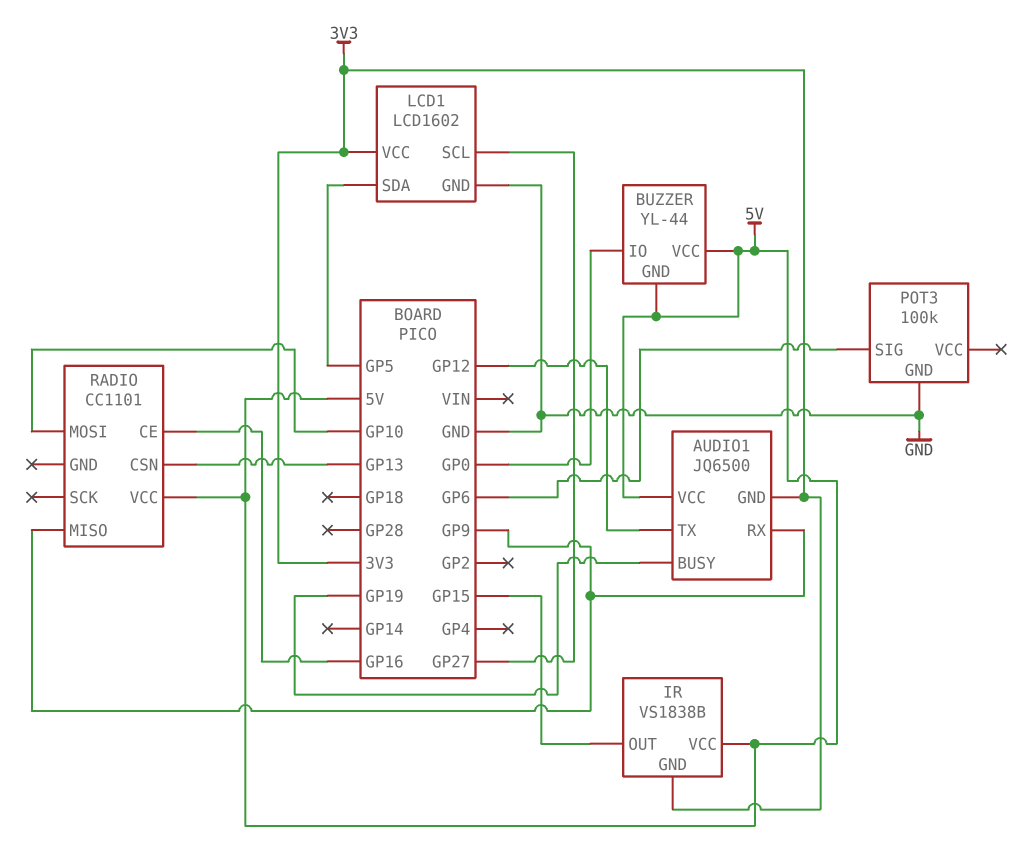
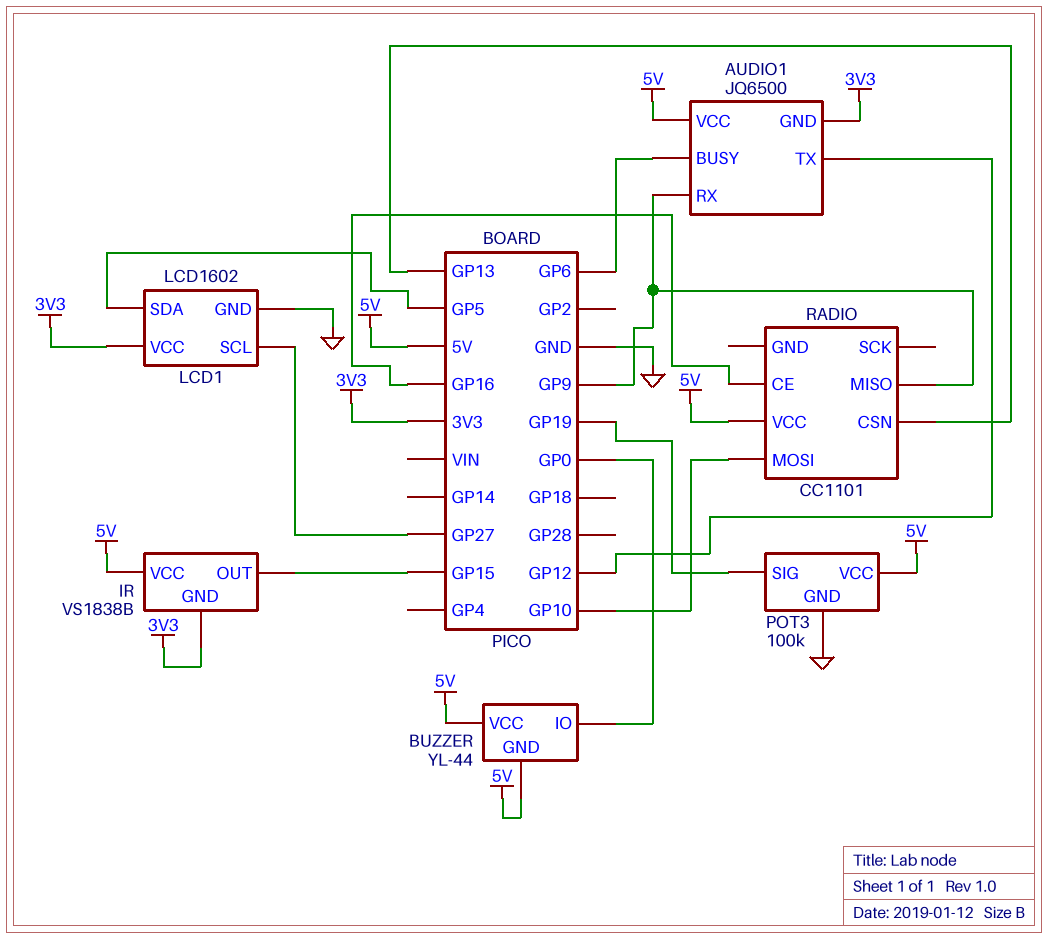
AUDIO1 pin BUSY: GP19 -> GP6
POT3 pin SIG: GP6 -> GP19
POT3 pin VCC: none -> 5V

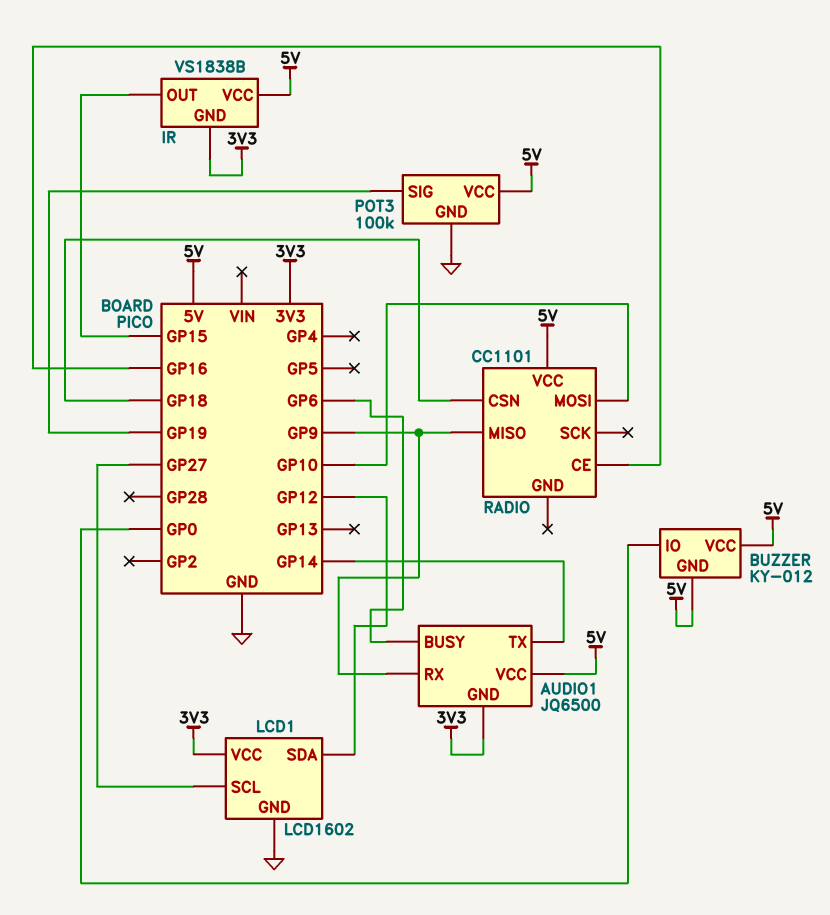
AUDIO1 pin TX: GP12 -> GP14
BUZZER: YL-44 -> KY-012
LCD1 pin SDA: GP5 -> GP12
RADIO pin CSN: GP13 -> GP18

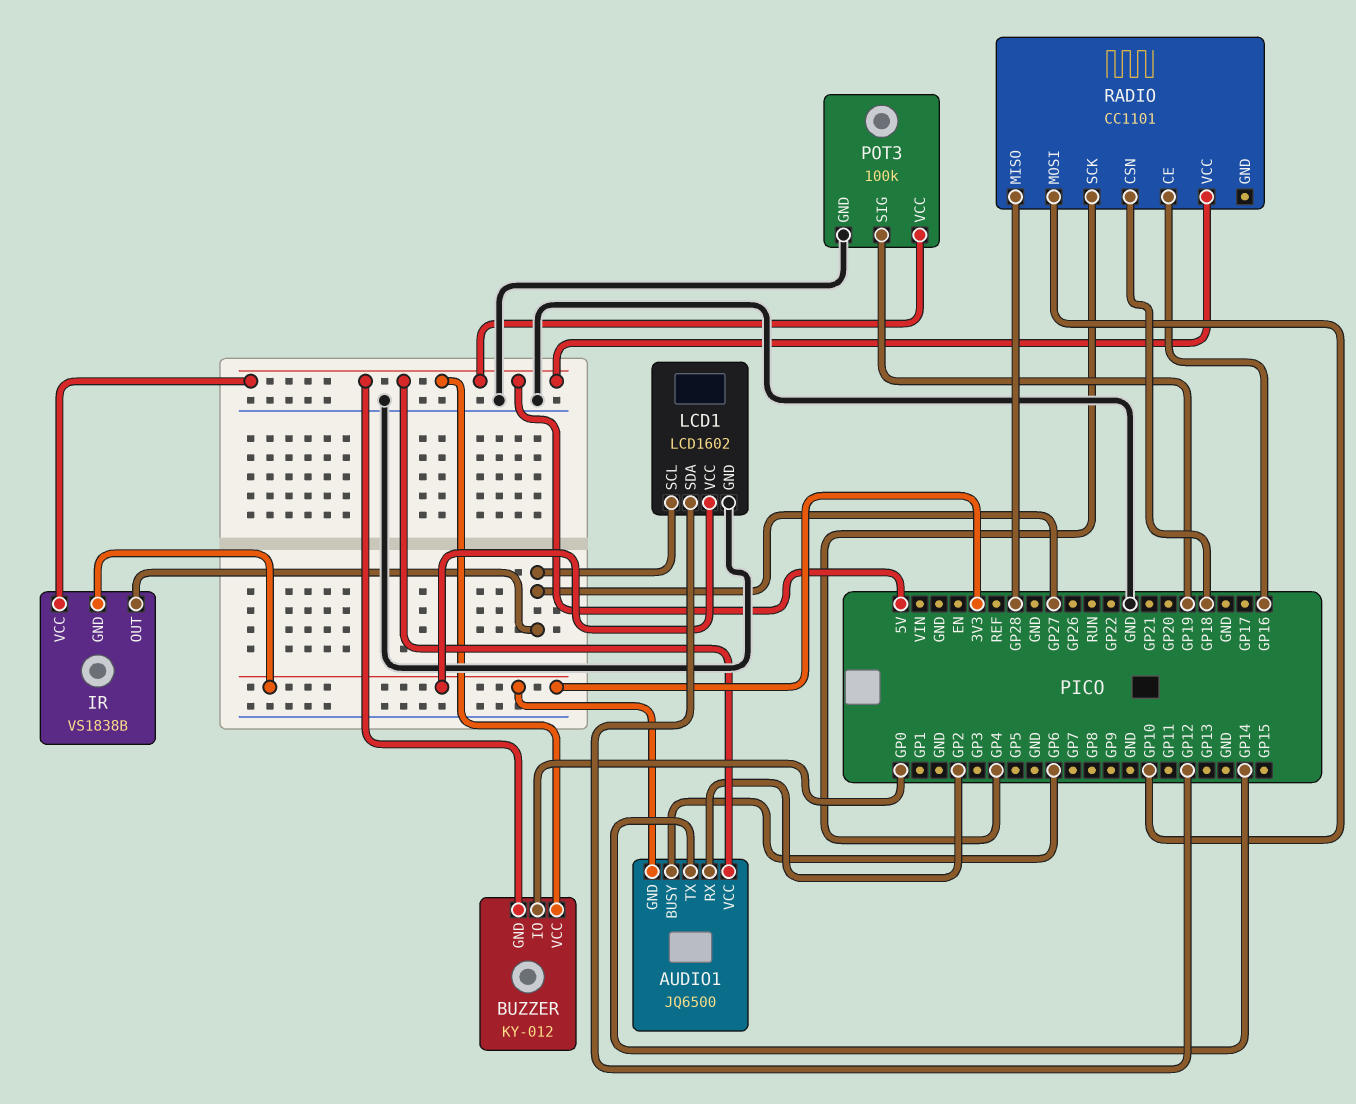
AUDIO1 pin RX: GP9 -> GP2
IR pin OUT: GP15 -> GP27
RADIO pin MISO: GP9 -> GP28
RADIO pin SCK: none -> GP4

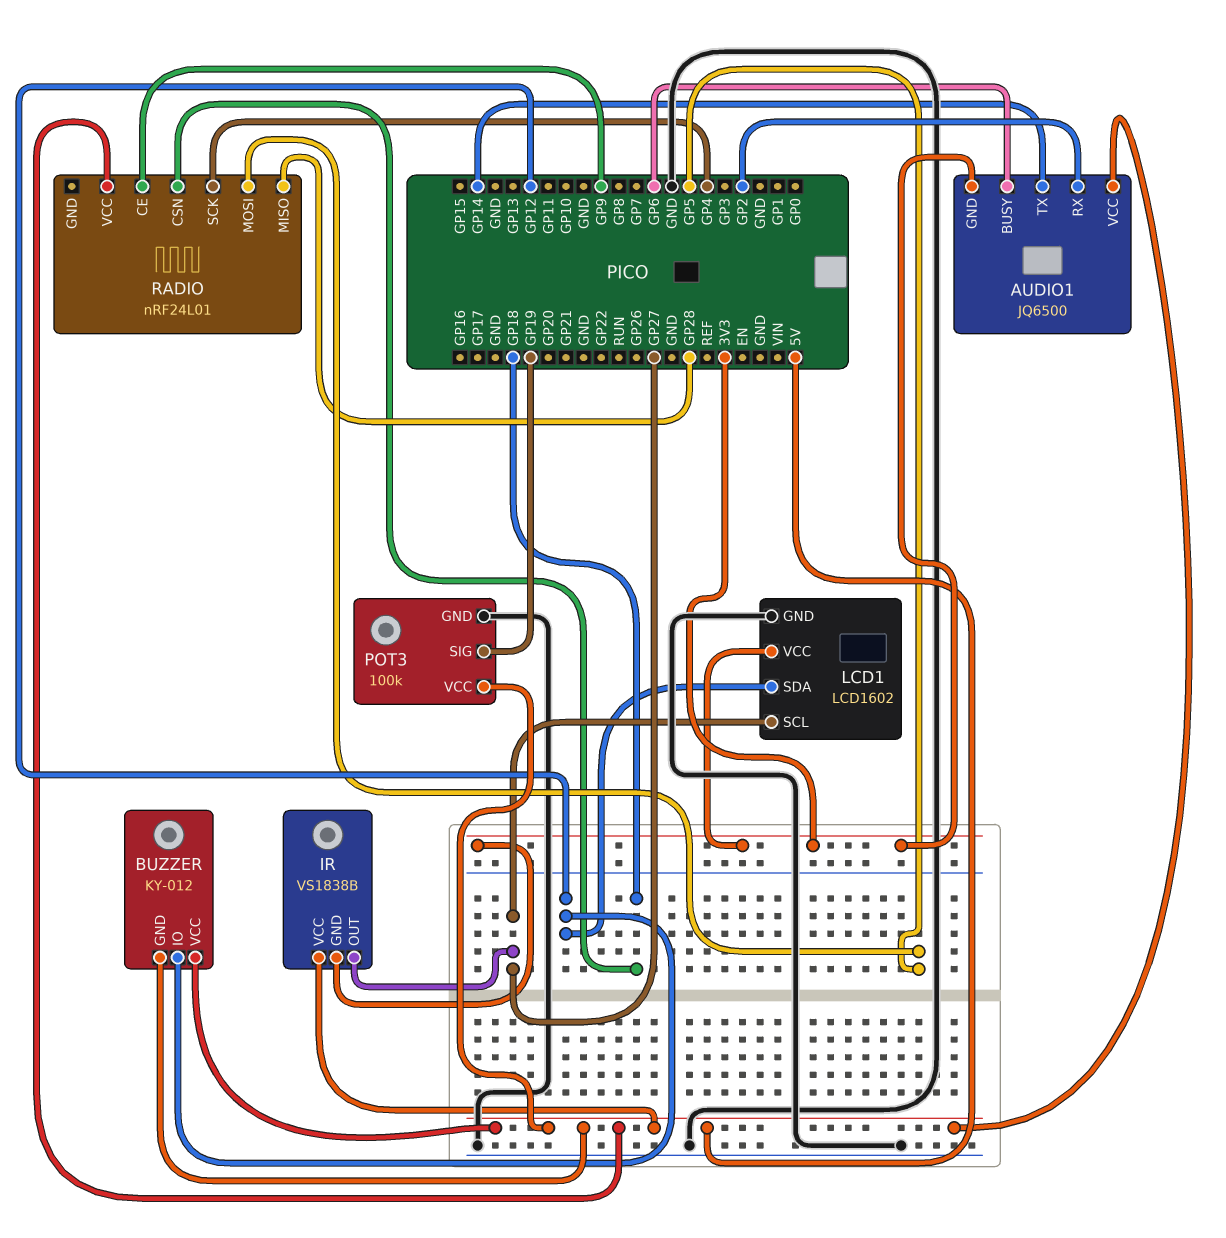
BUZZER pin IO: GP0 -> GP12
RADIO: CC1101 -> nRF24L01
RADIO pin CE: GP16 -> GP9
RADIO pin MOSI: GP10 -> GP5

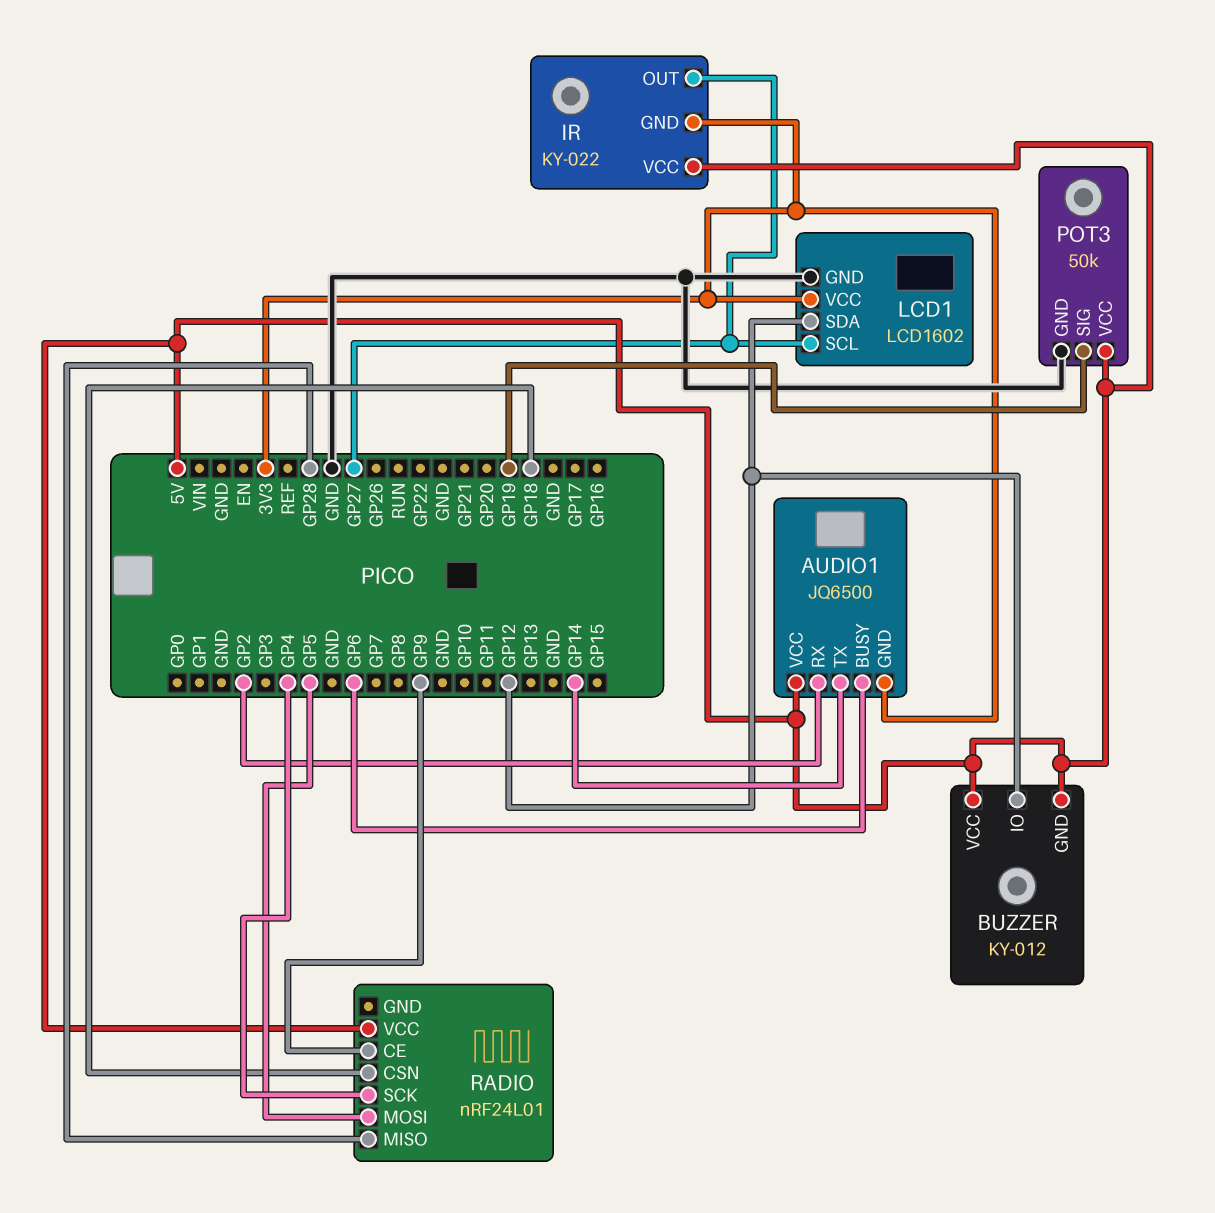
IR: VS1838B -> KY-022
POT3: 100k -> 50k

